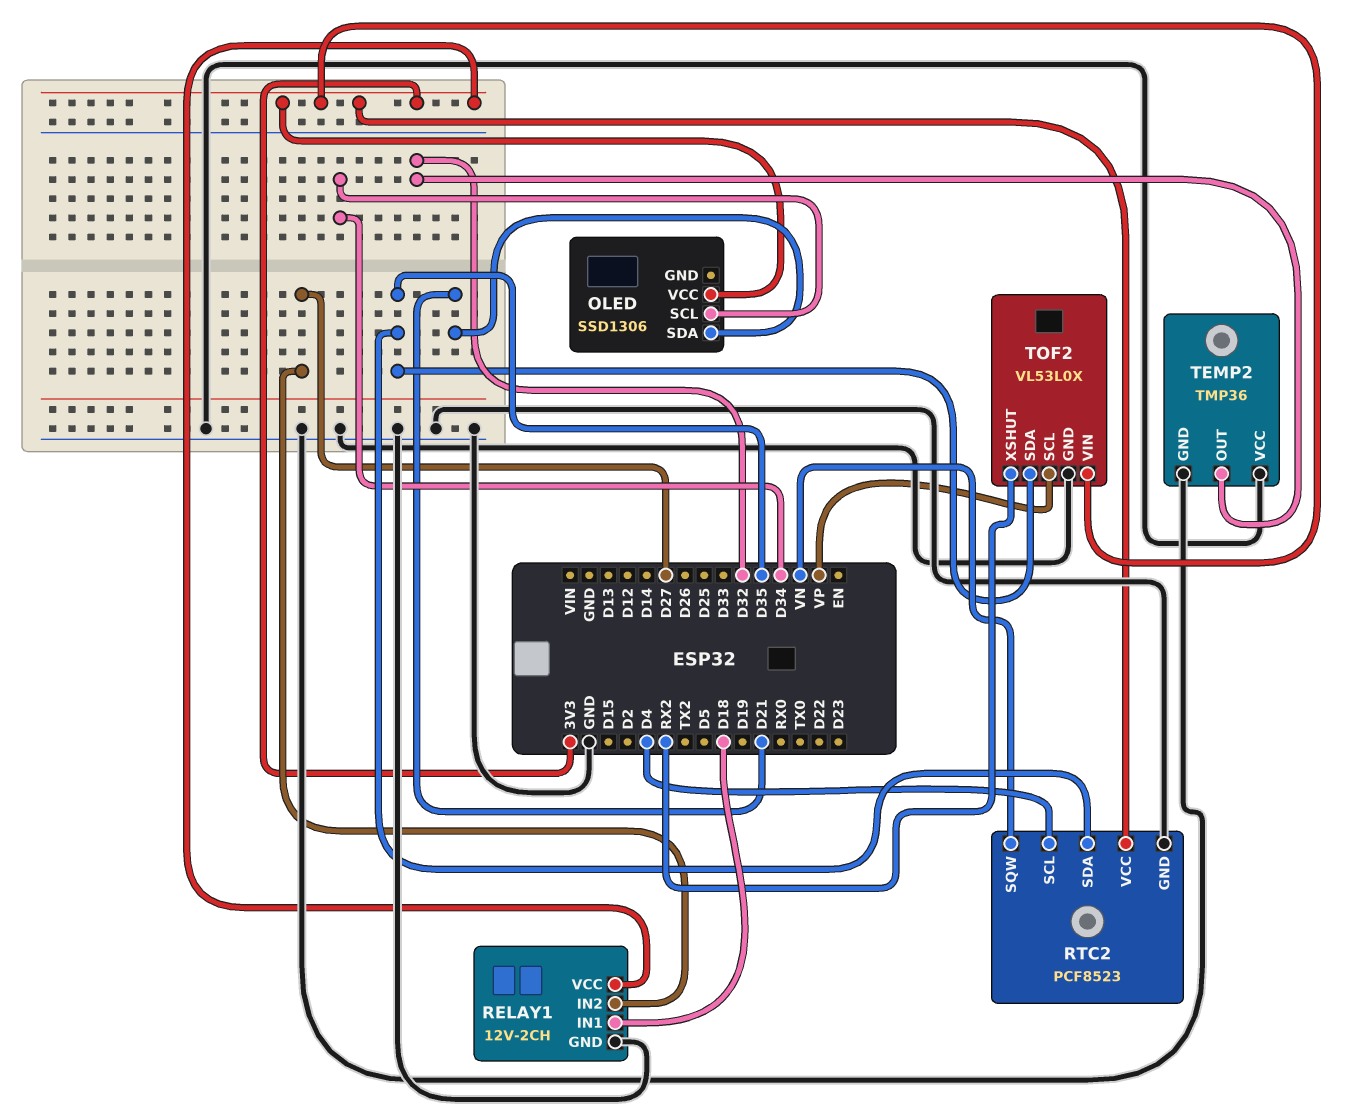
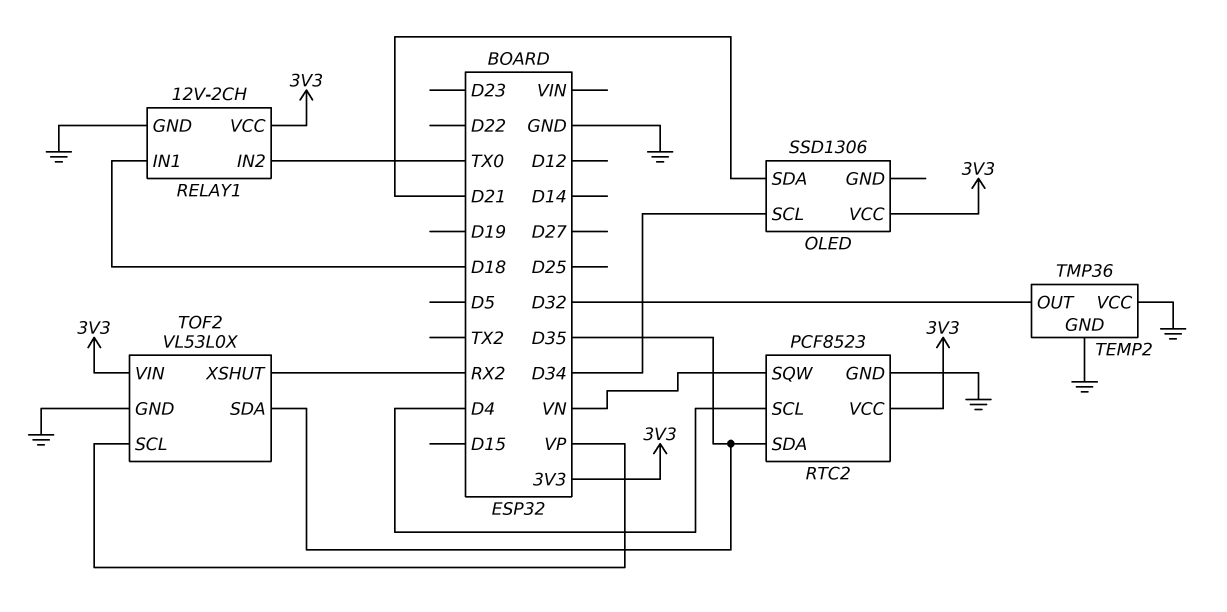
RELAY1 pin IN2: D27 -> TX0

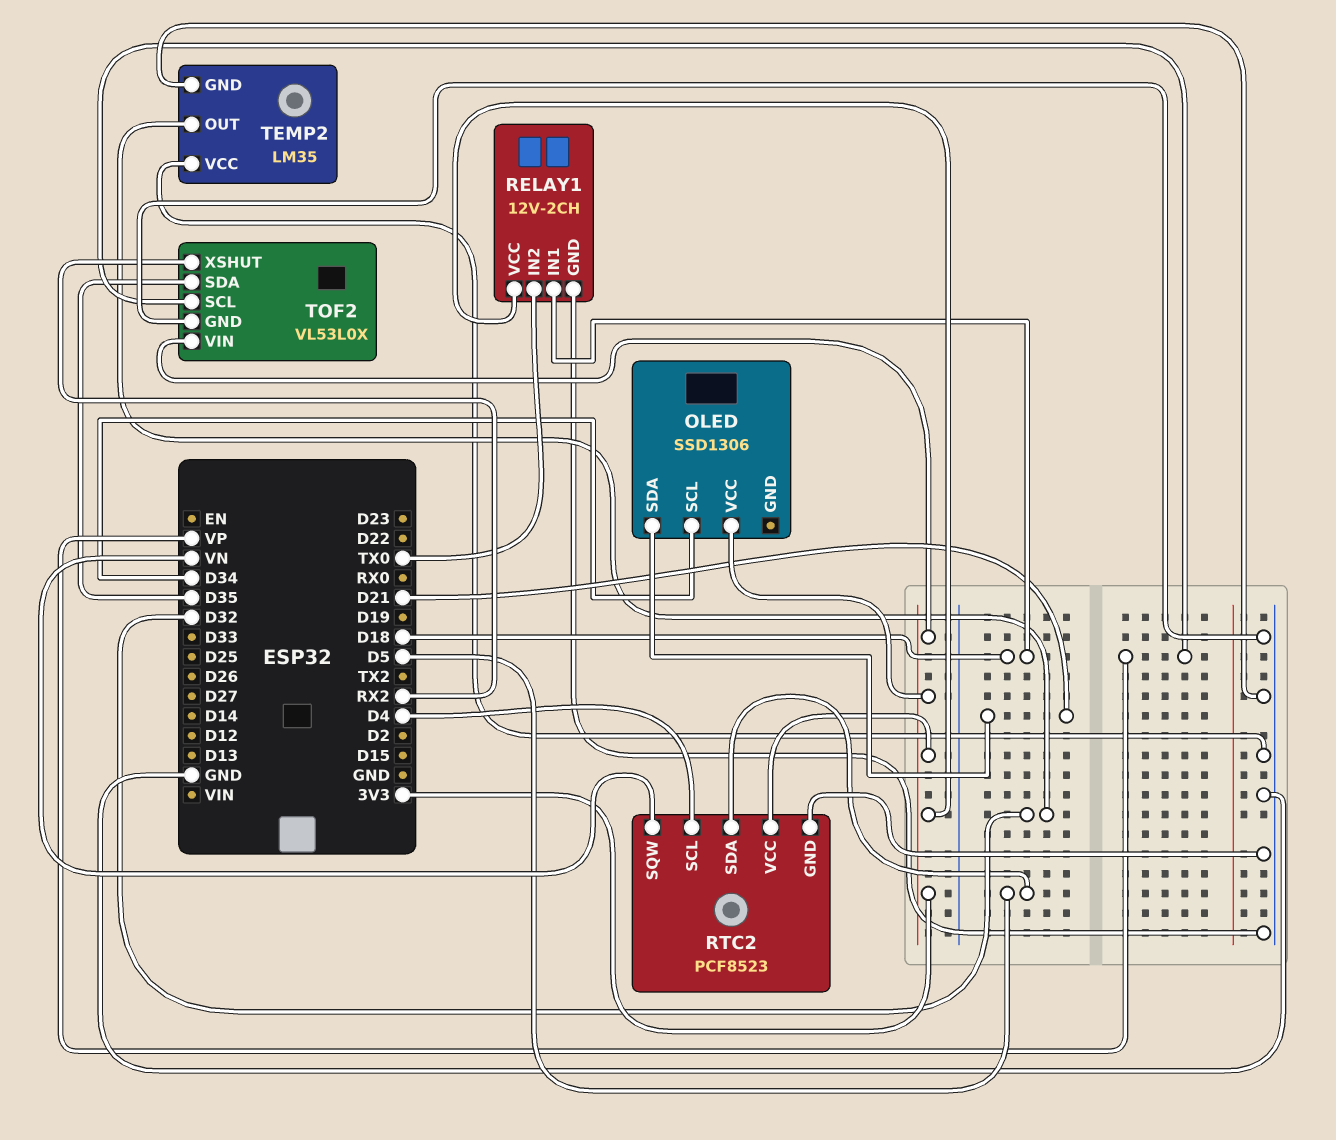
RTC2 pin SDA: D35 -> D5
TEMP2: TMP36 -> LM35

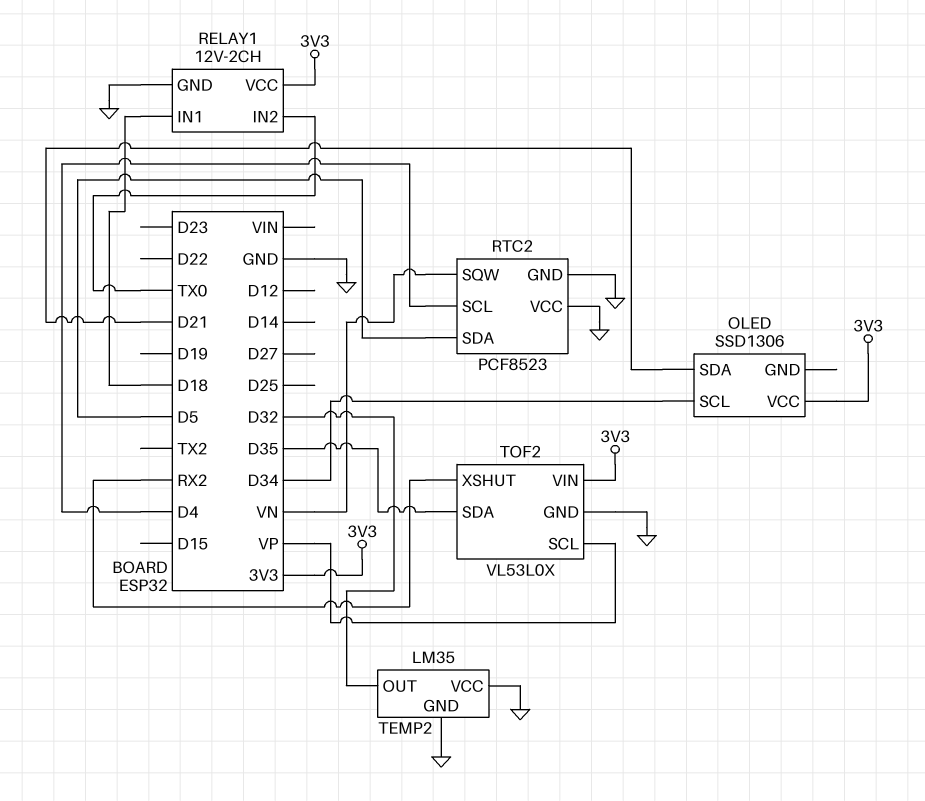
RTC2 pin VCC: 3V3 -> GND

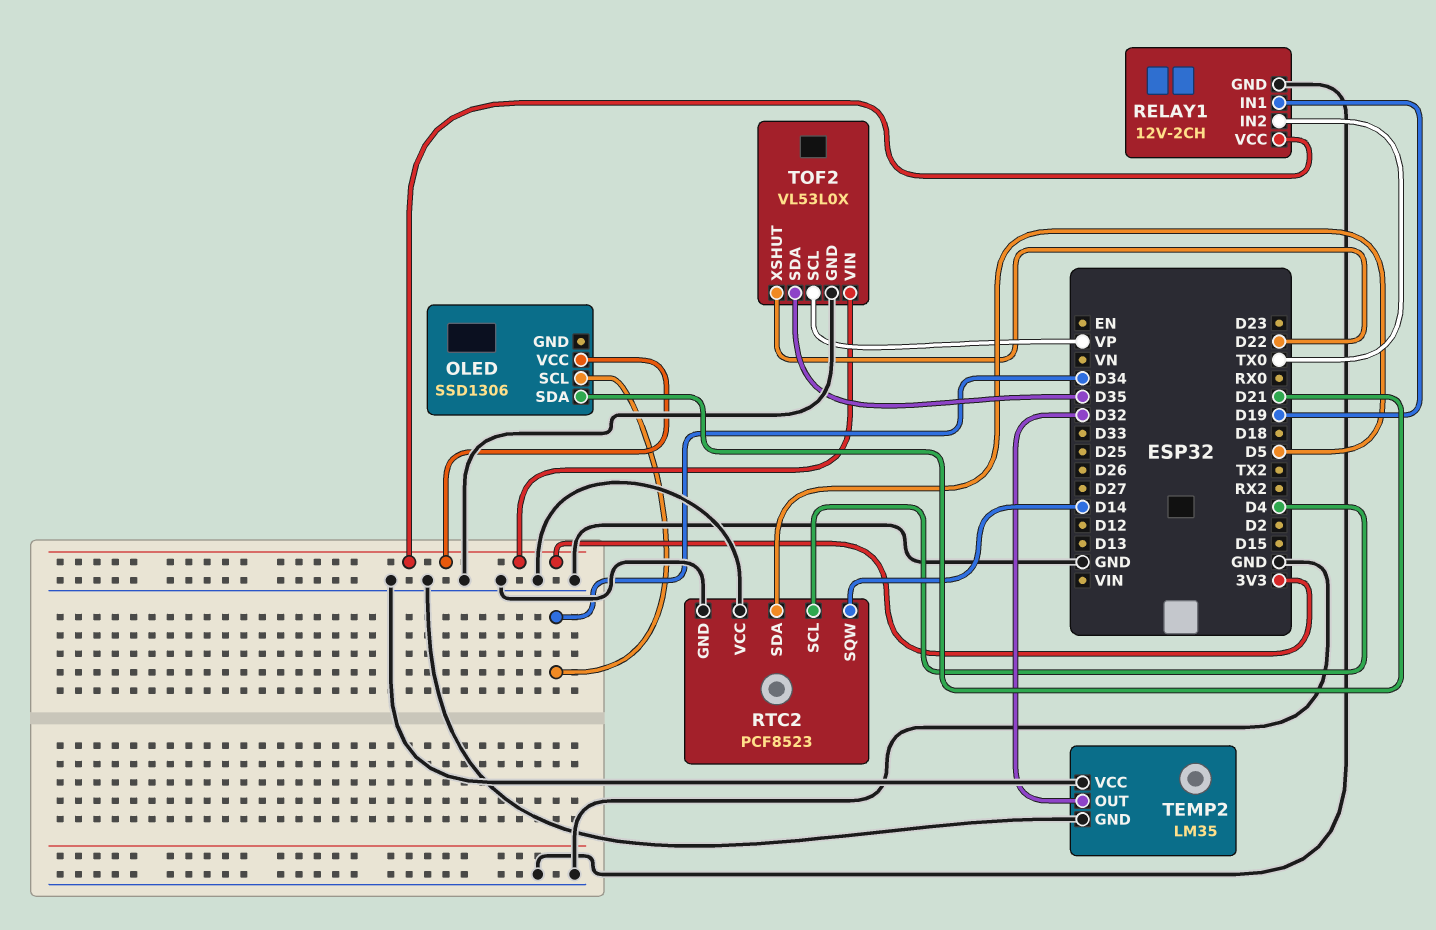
RELAY1 pin IN1: D18 -> D19
RTC2 pin SQW: VN -> D14
TOF2 pin XSHUT: RX2 -> D22

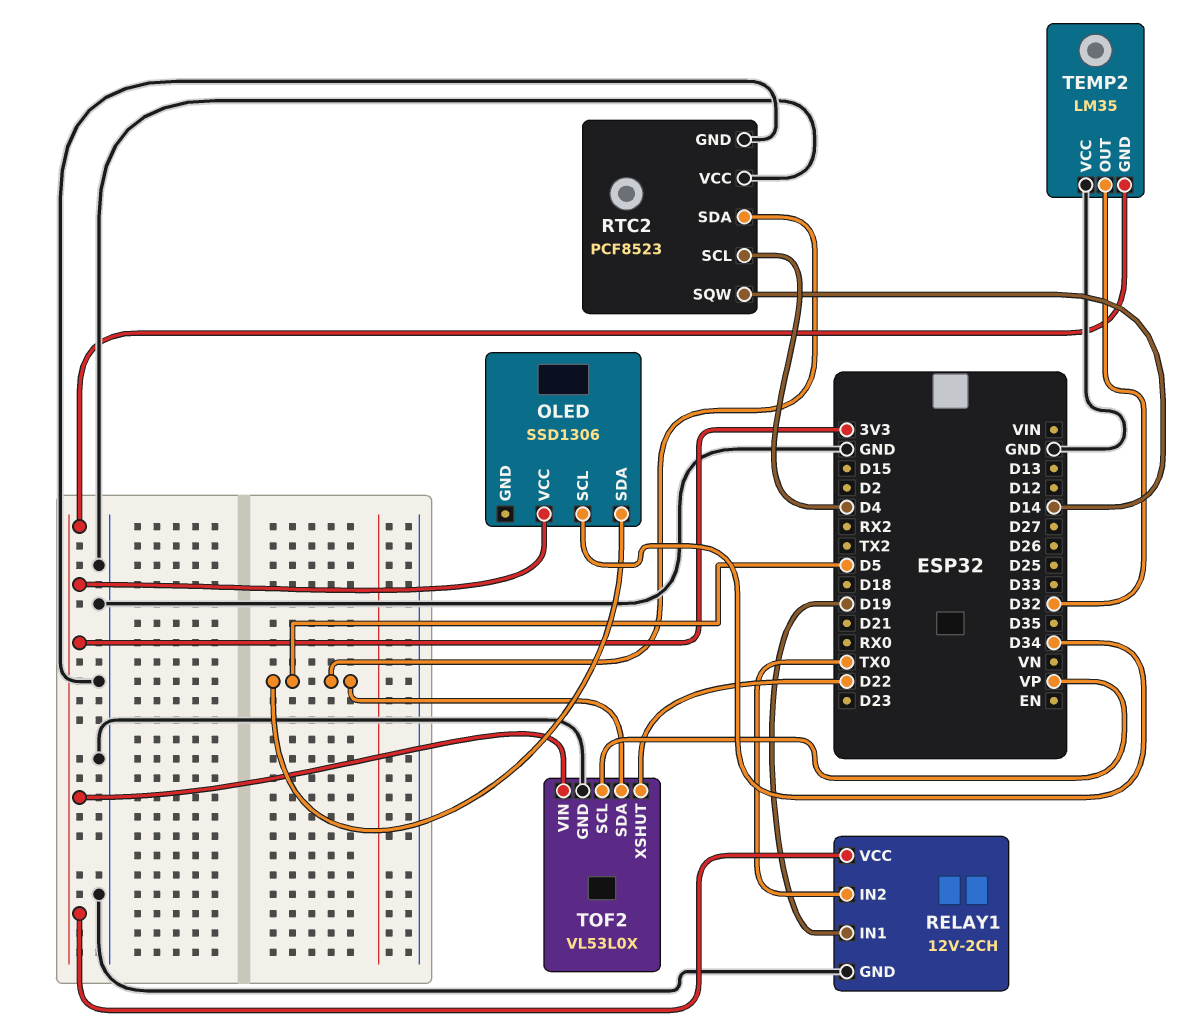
OLED pin SDA: D21 -> D5
TEMP2 pin GND: GND -> 3V3
TOF2 pin SDA: D35 -> D5

